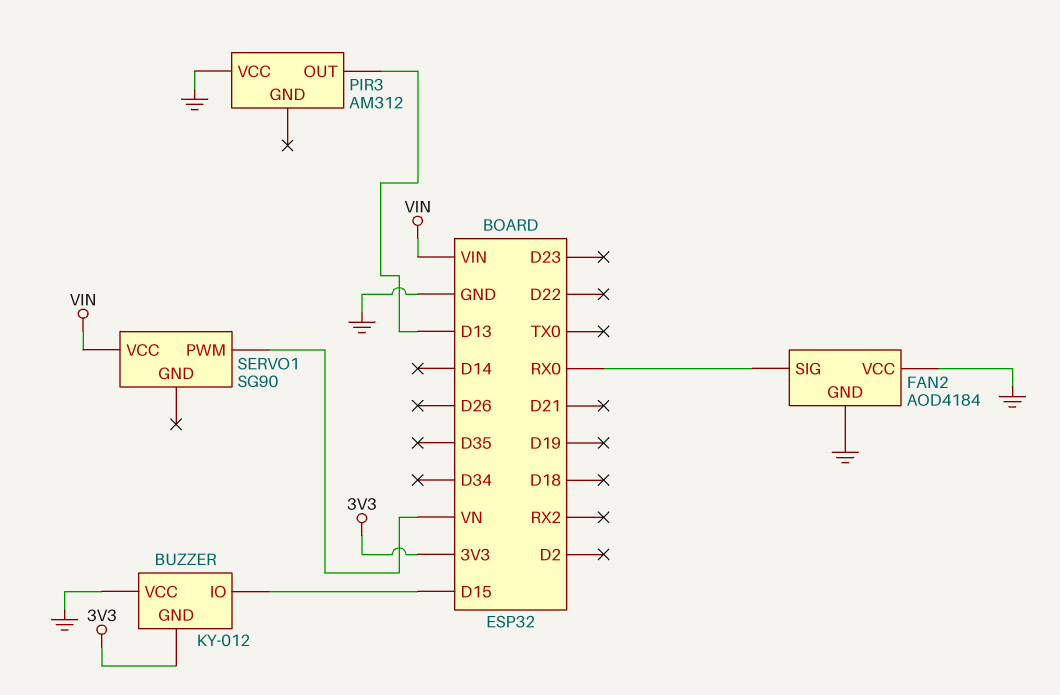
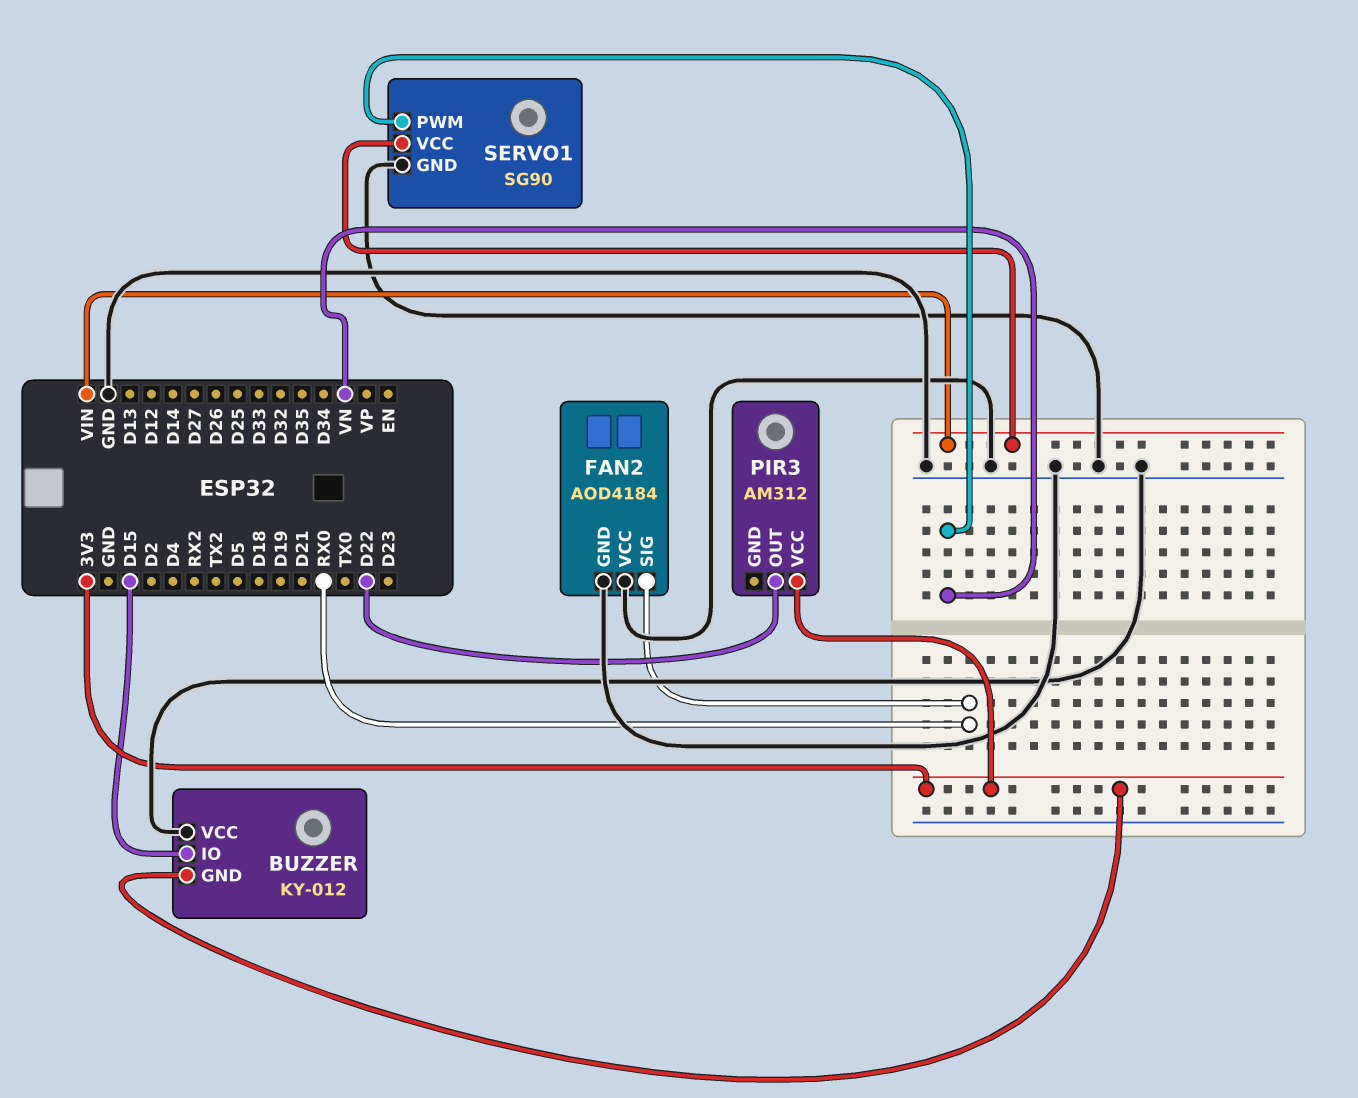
PIR3 pin OUT: D13 -> D22
PIR3 pin VCC: GND -> 3V3
SERVO1 pin GND: none -> GND

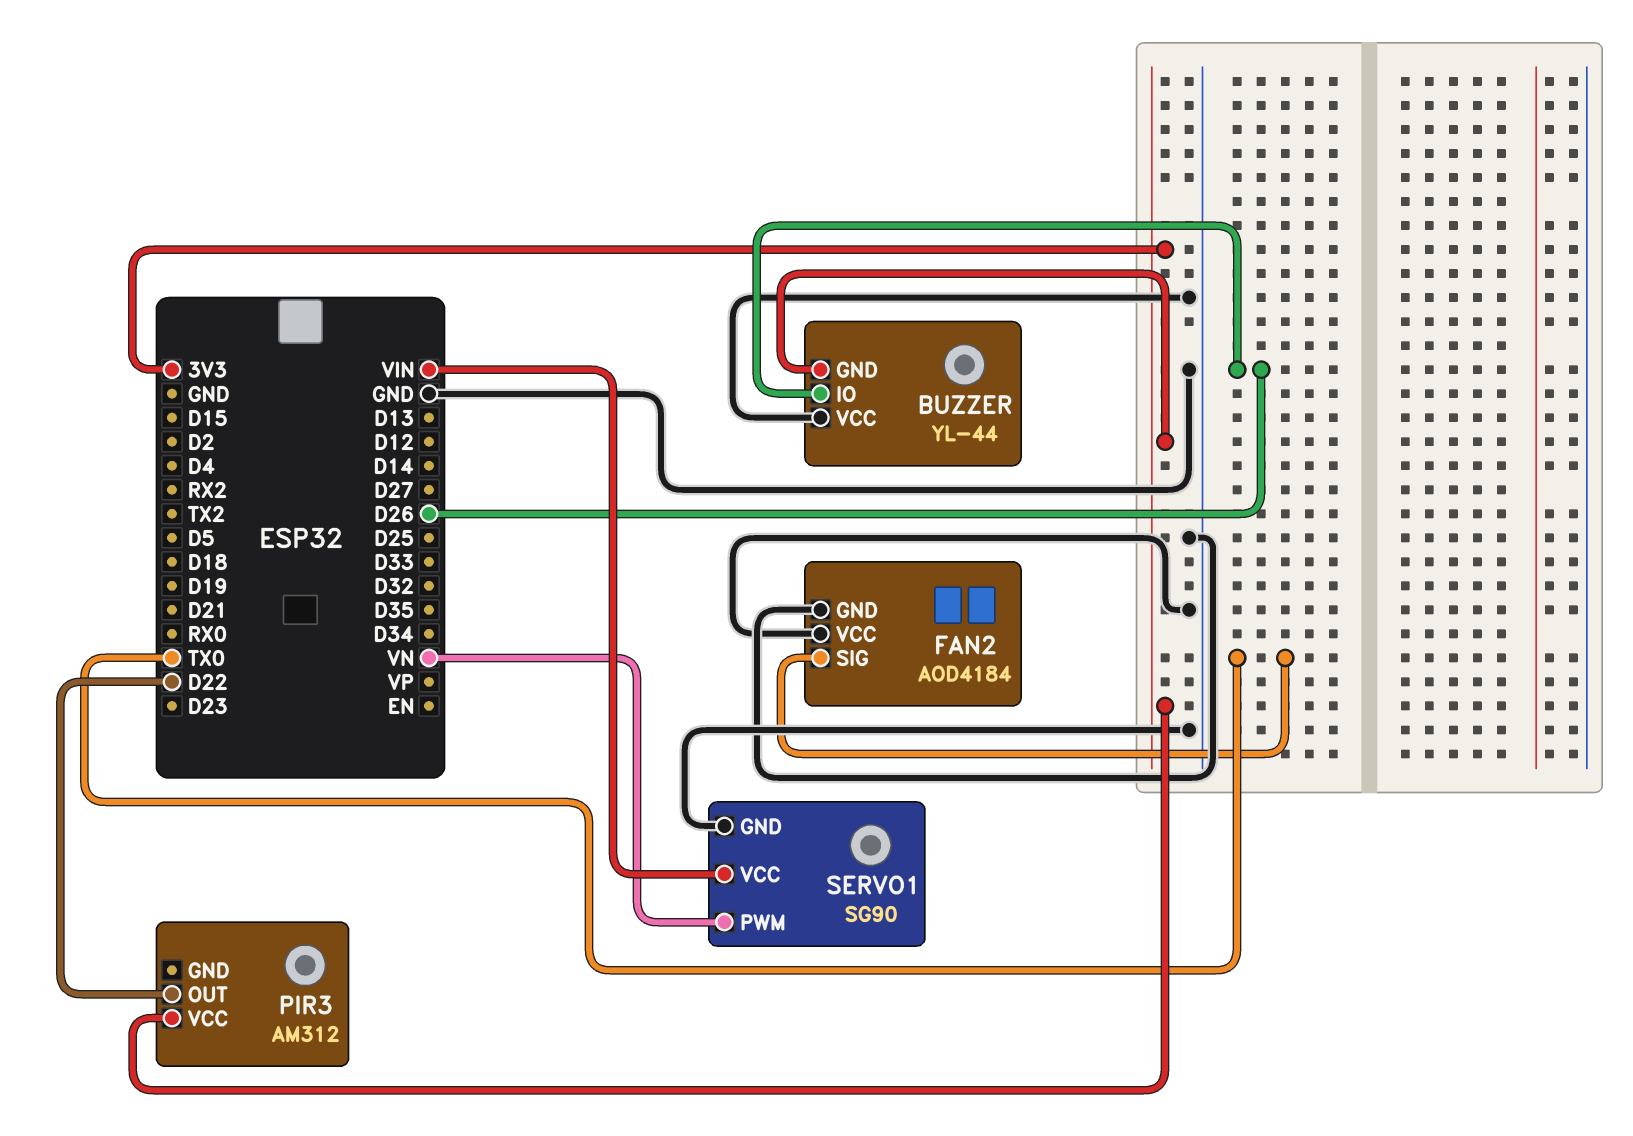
BUZZER: KY-012 -> YL-44
BUZZER pin IO: D15 -> D26
FAN2 pin SIG: RX0 -> TX0

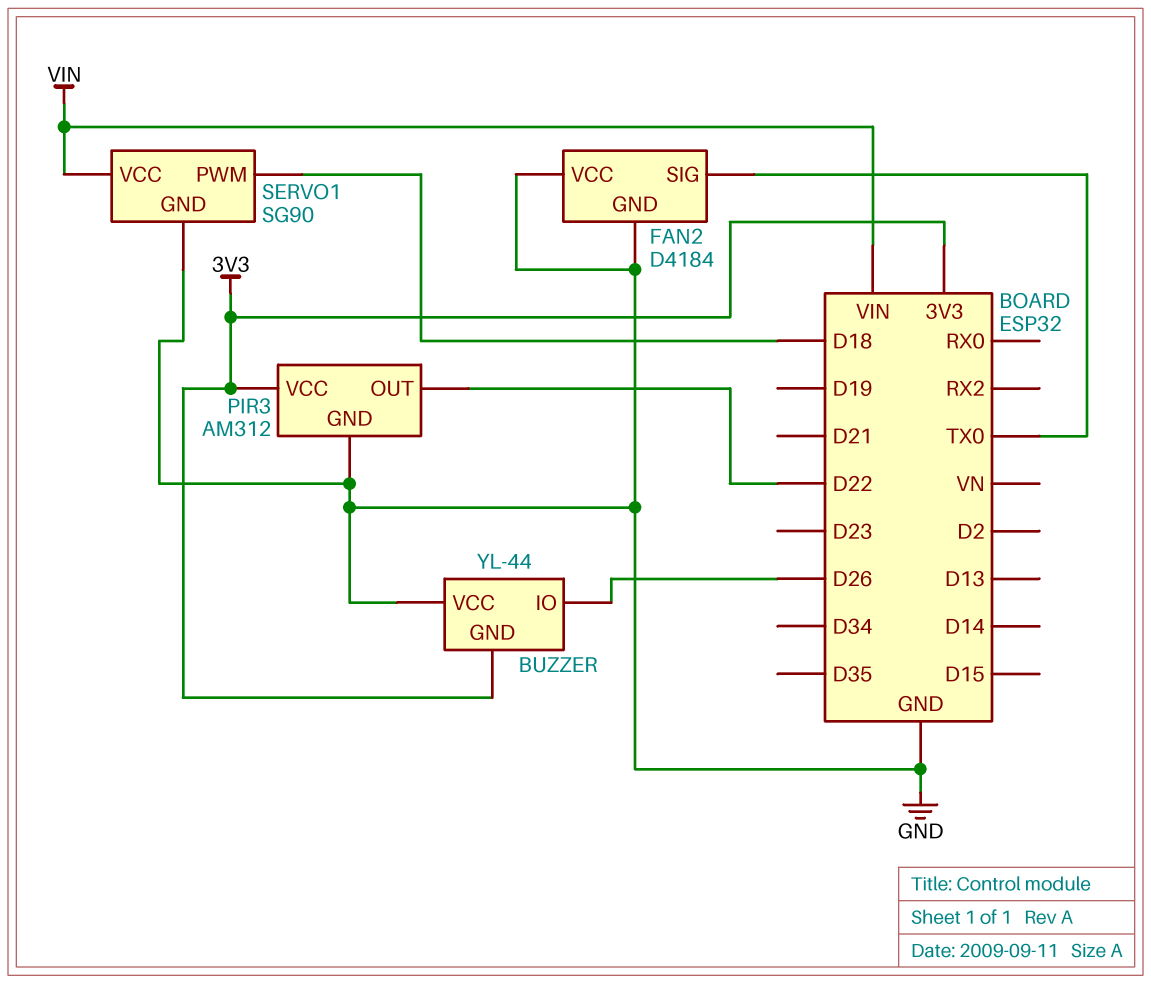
FAN2: AOD4184 -> D4184
PIR3 pin GND: none -> GND
SERVO1 pin PWM: VN -> D18

